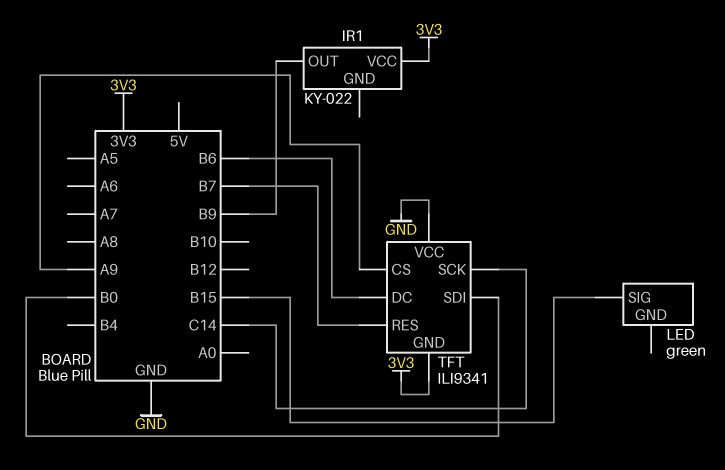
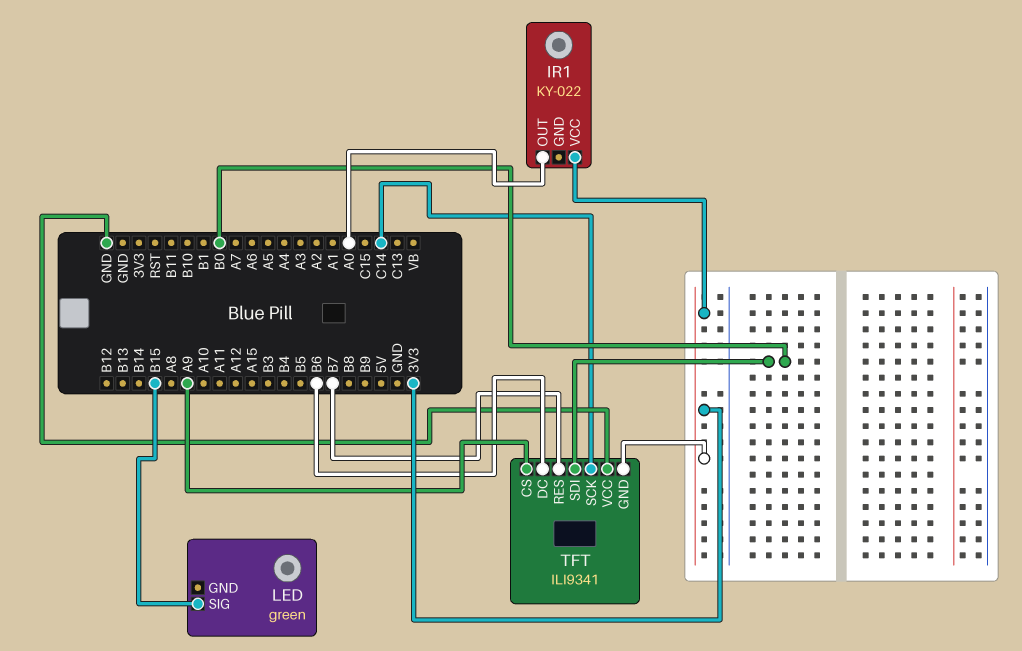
IR1 pin OUT: B9 -> A0

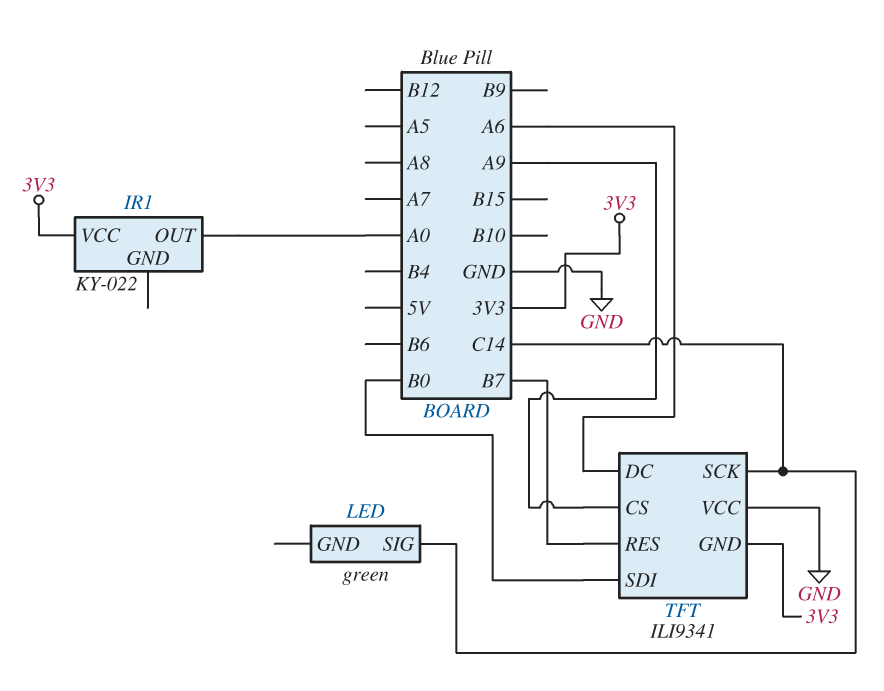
LED pin SIG: B15 -> C14
TFT pin DC: B6 -> A6

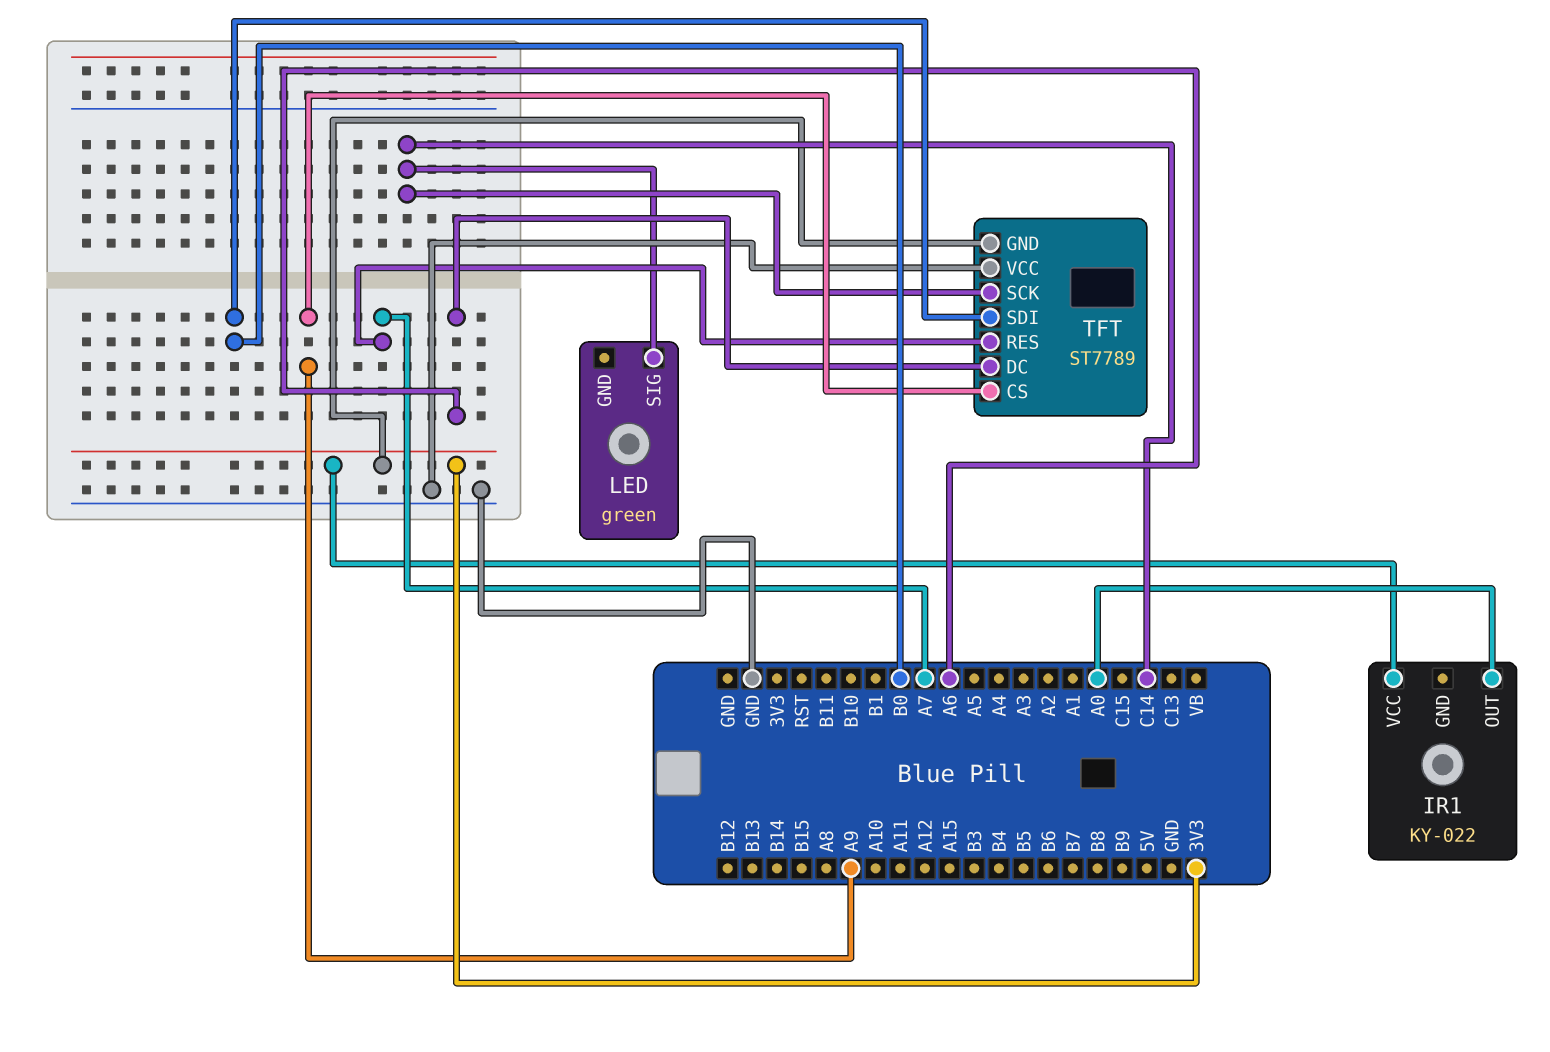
TFT: ILI9341 -> ST7789
TFT pin RES: B7 -> A7

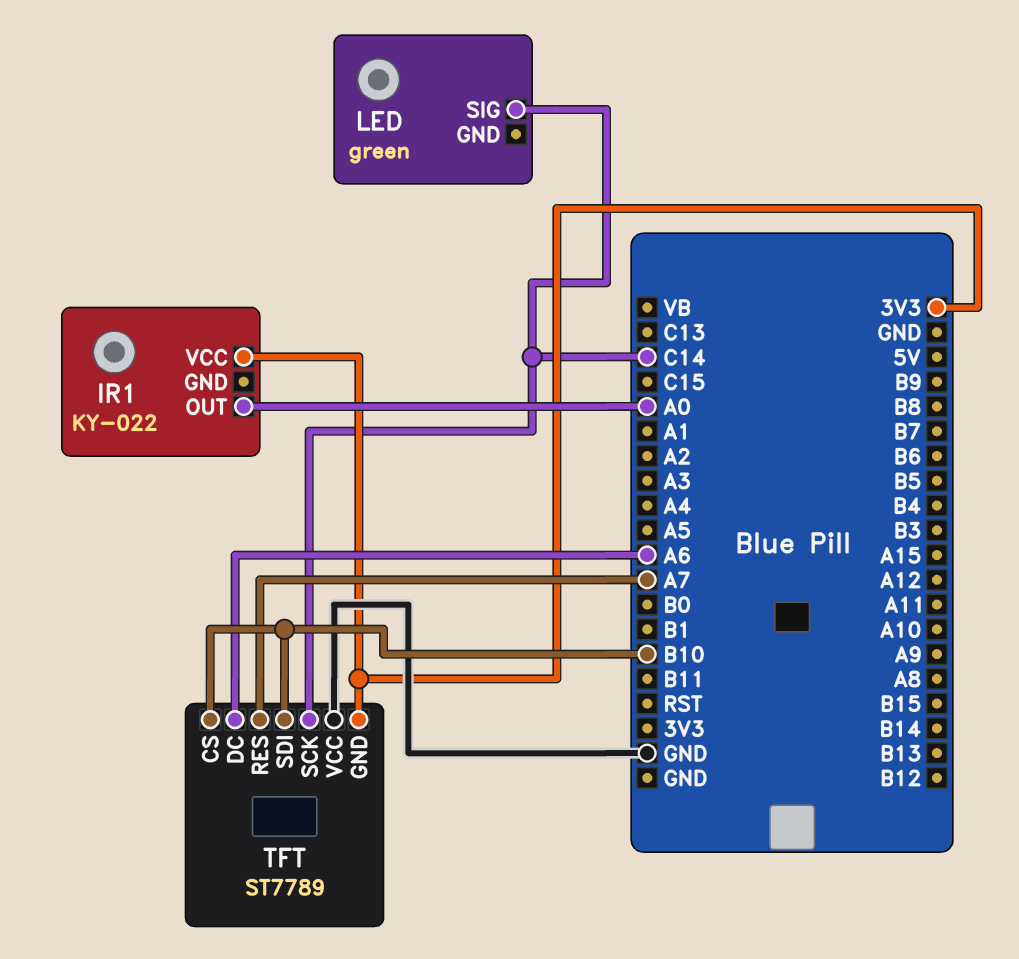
TFT pin CS: A9 -> B10
TFT pin SDI: B0 -> B10

